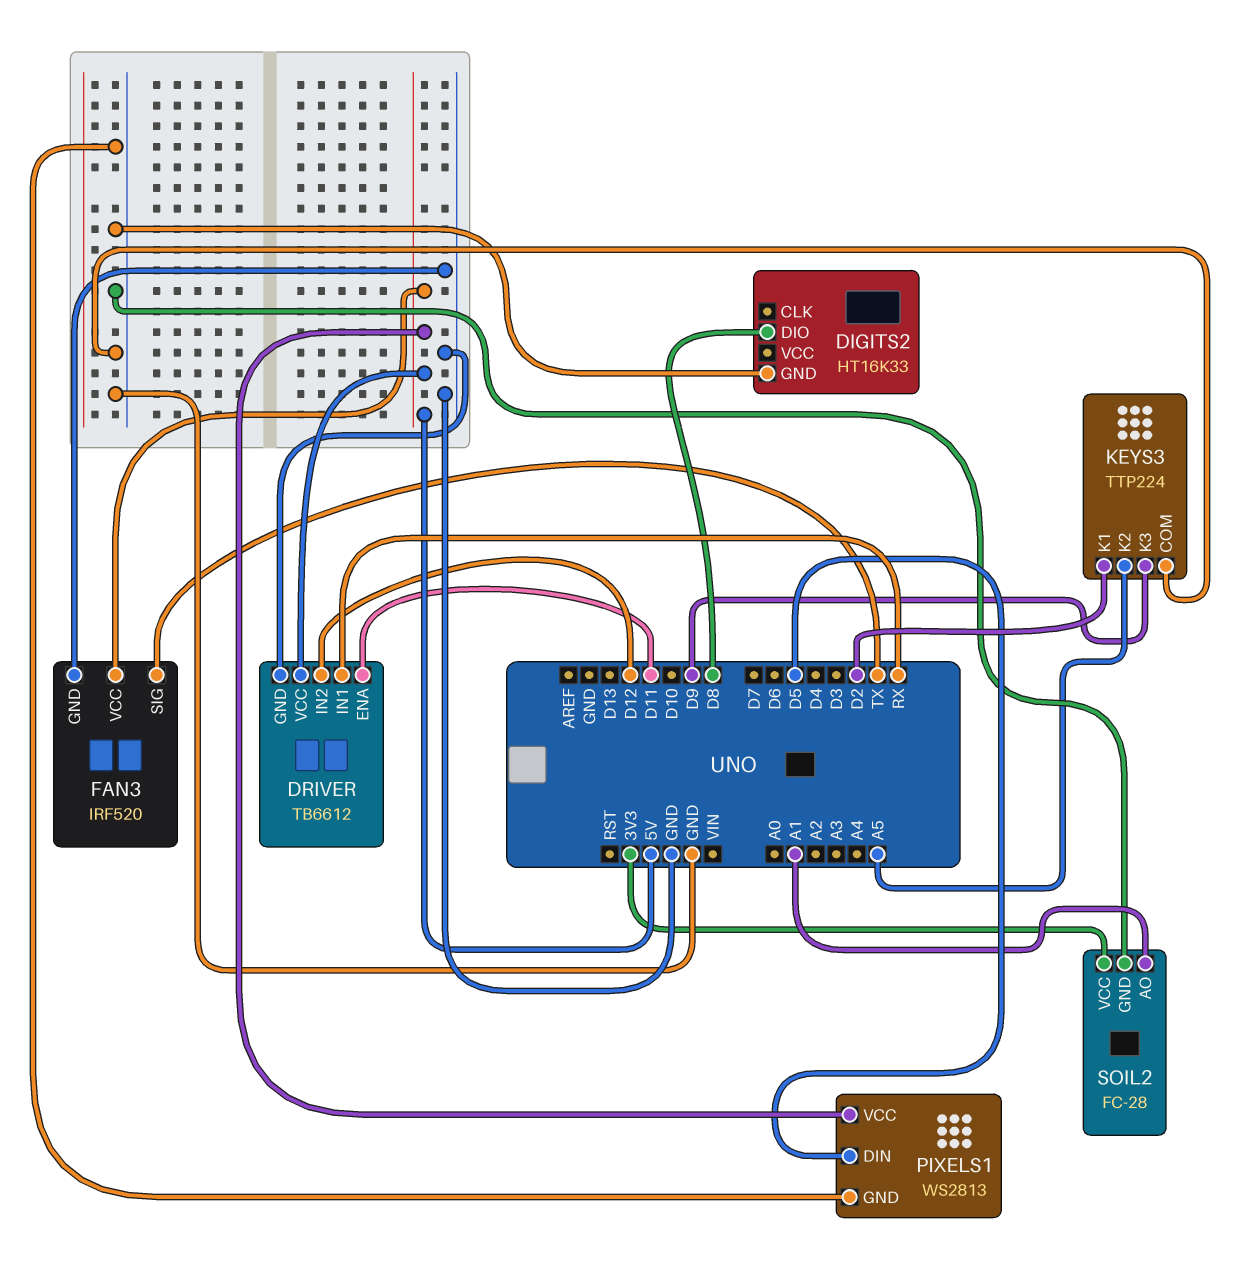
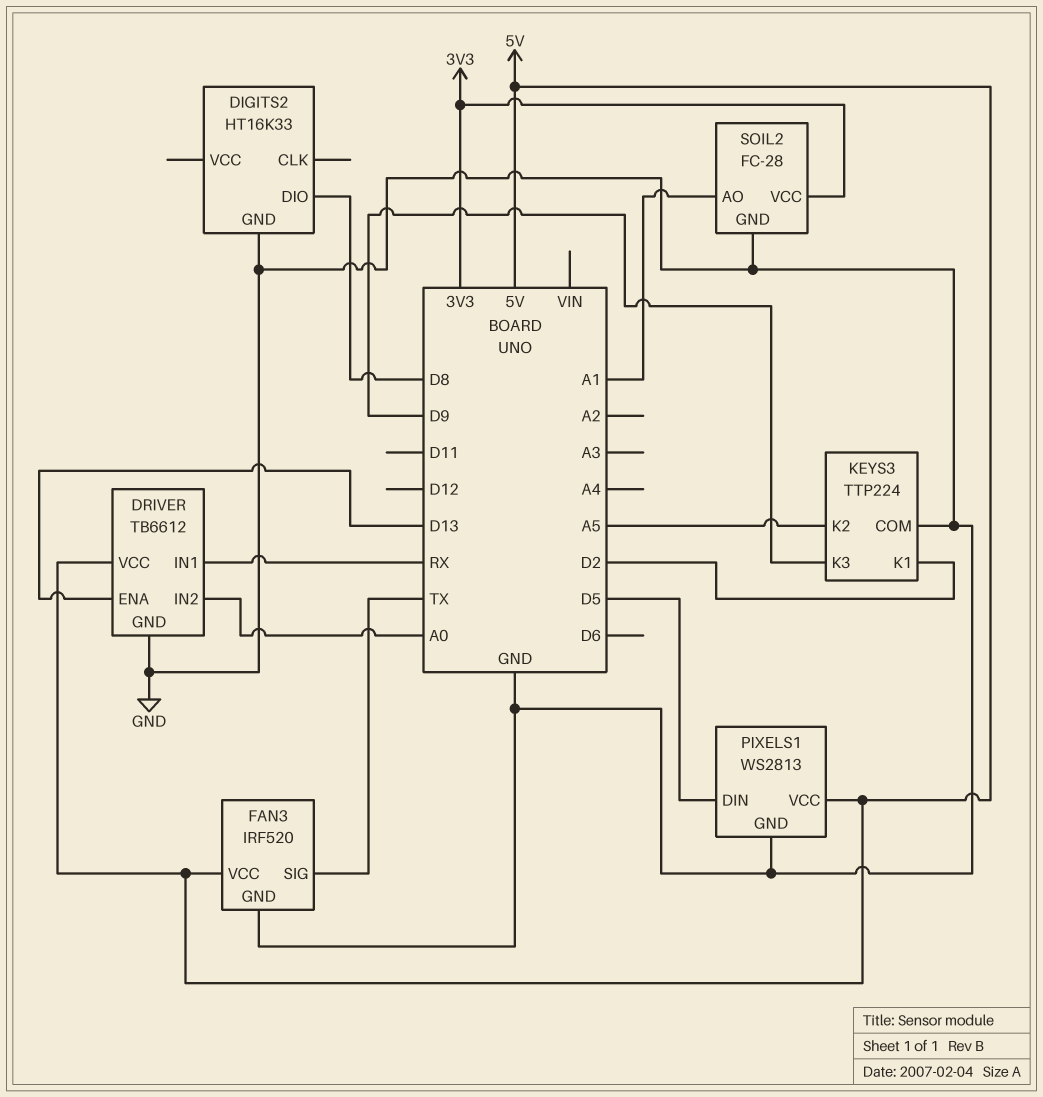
DRIVER pin ENA: D11 -> D13
DRIVER pin IN2: D12 -> A0

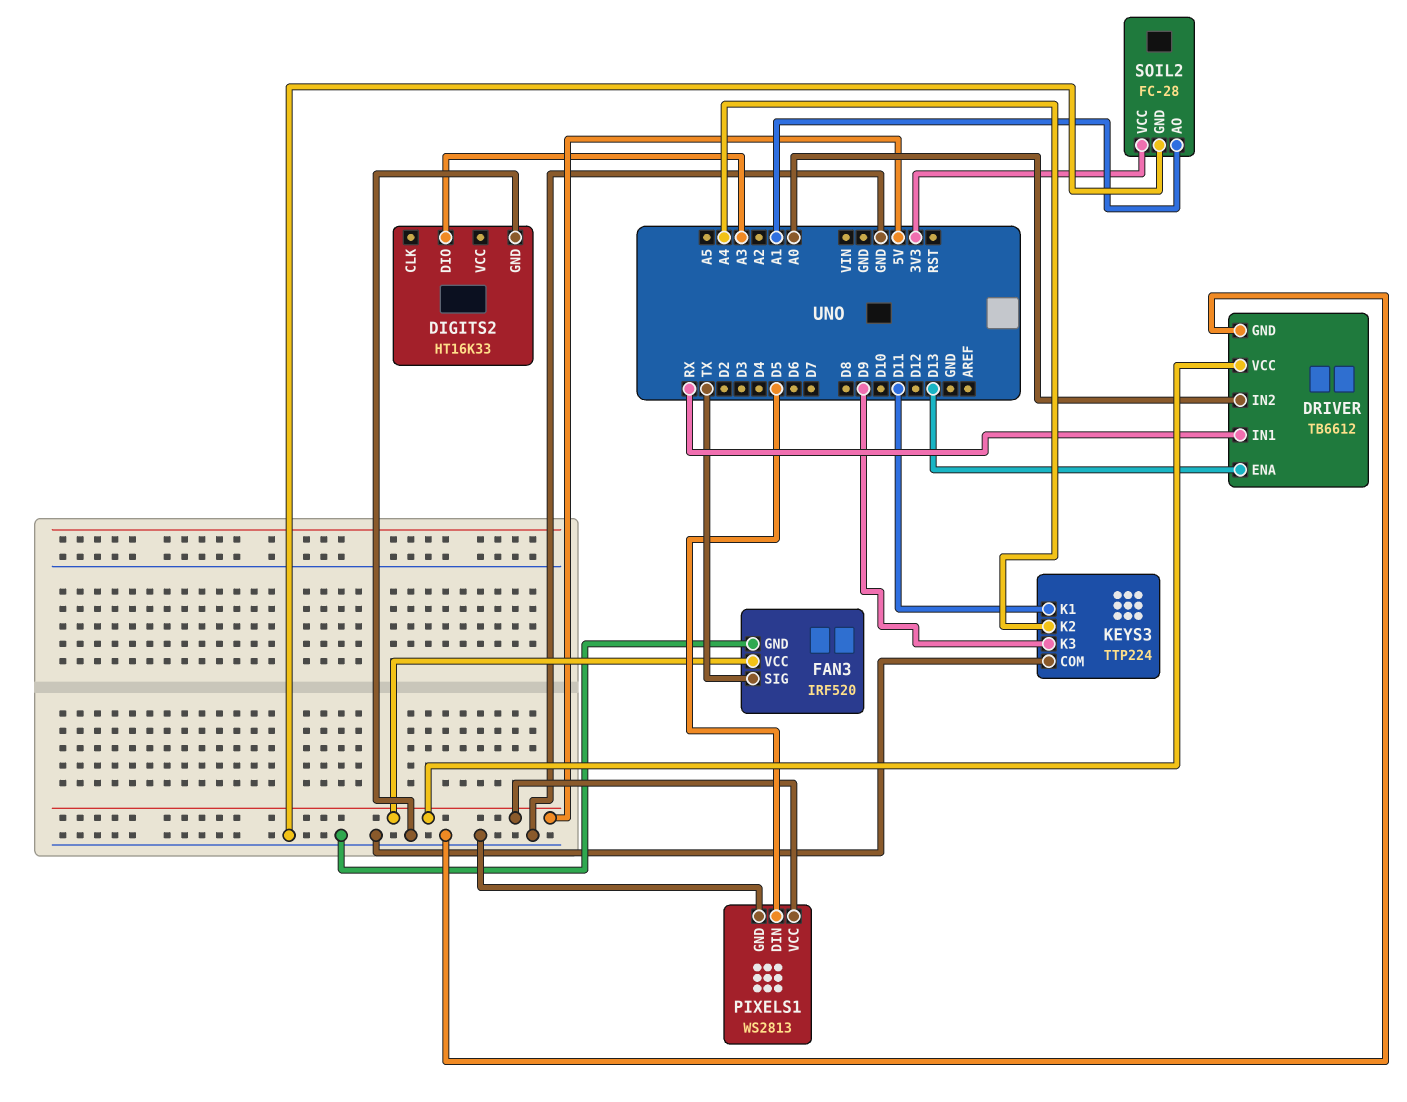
DIGITS2 pin DIO: D8 -> A3
KEYS3 pin K1: D2 -> D11
KEYS3 pin K2: A5 -> A4

